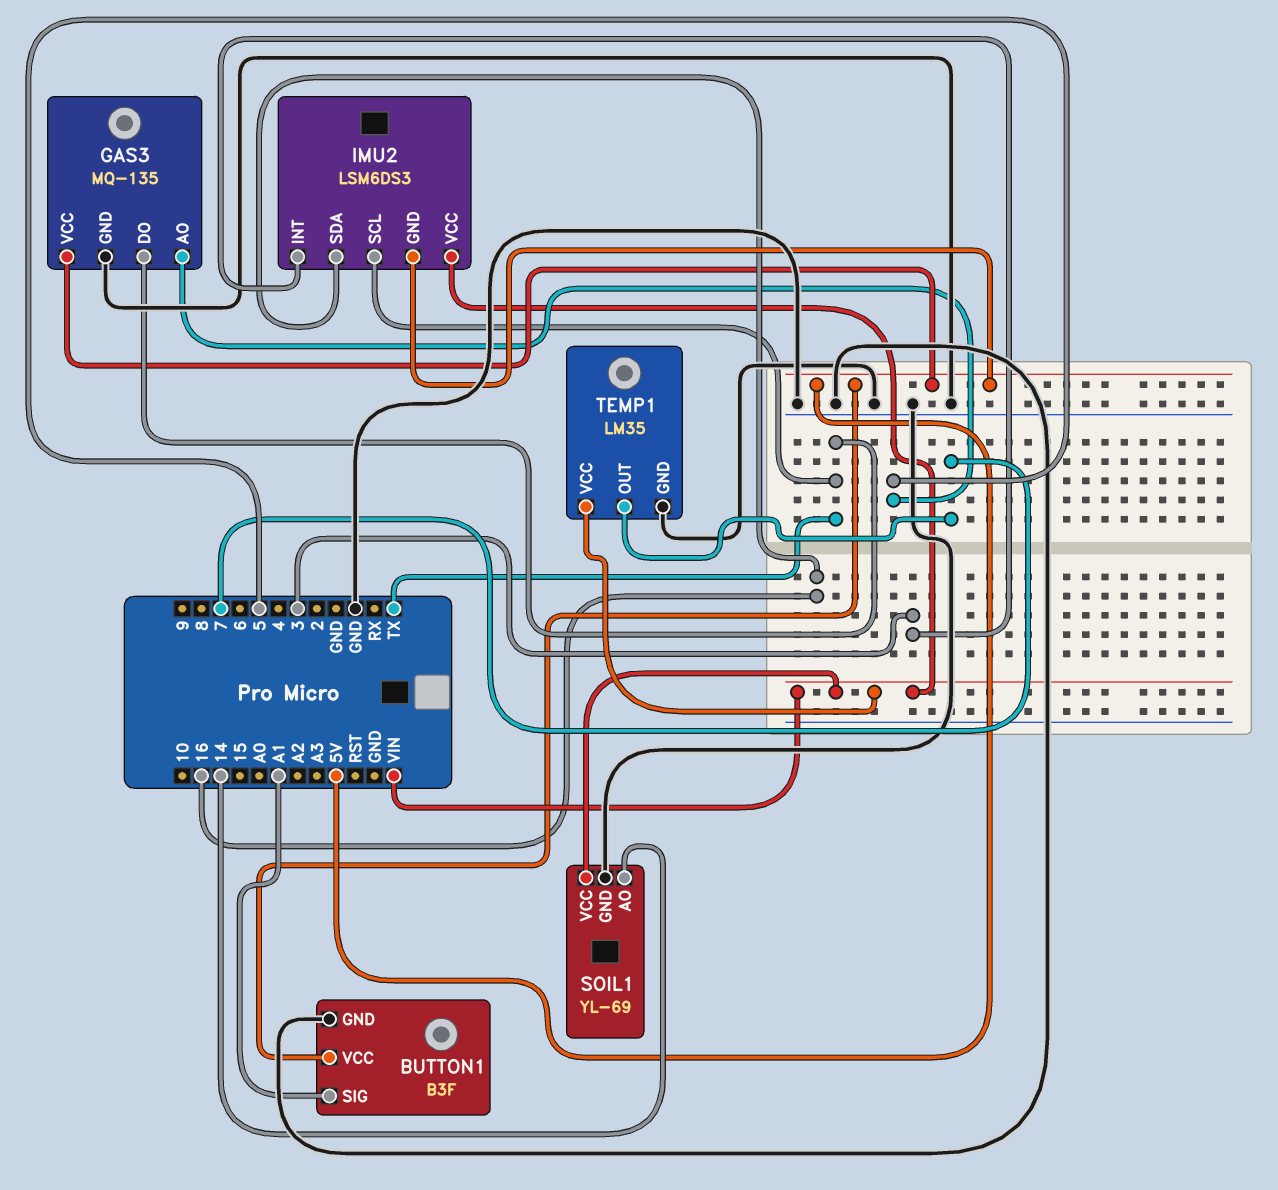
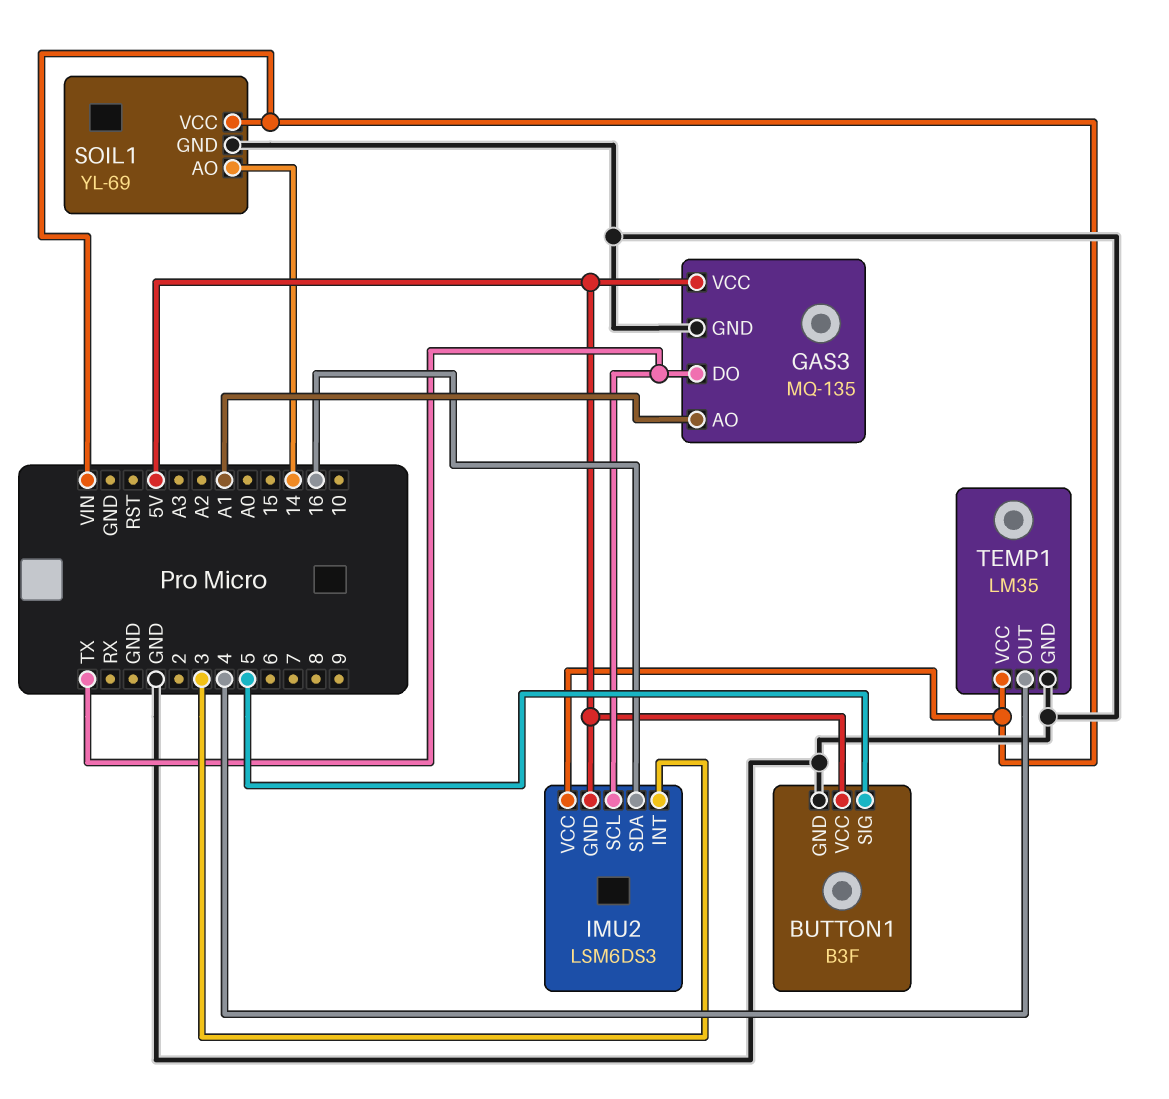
BUTTON1 pin SIG: A1 -> 5
GAS3 pin AO: 5 -> A1
TEMP1 pin OUT: 7 -> 4

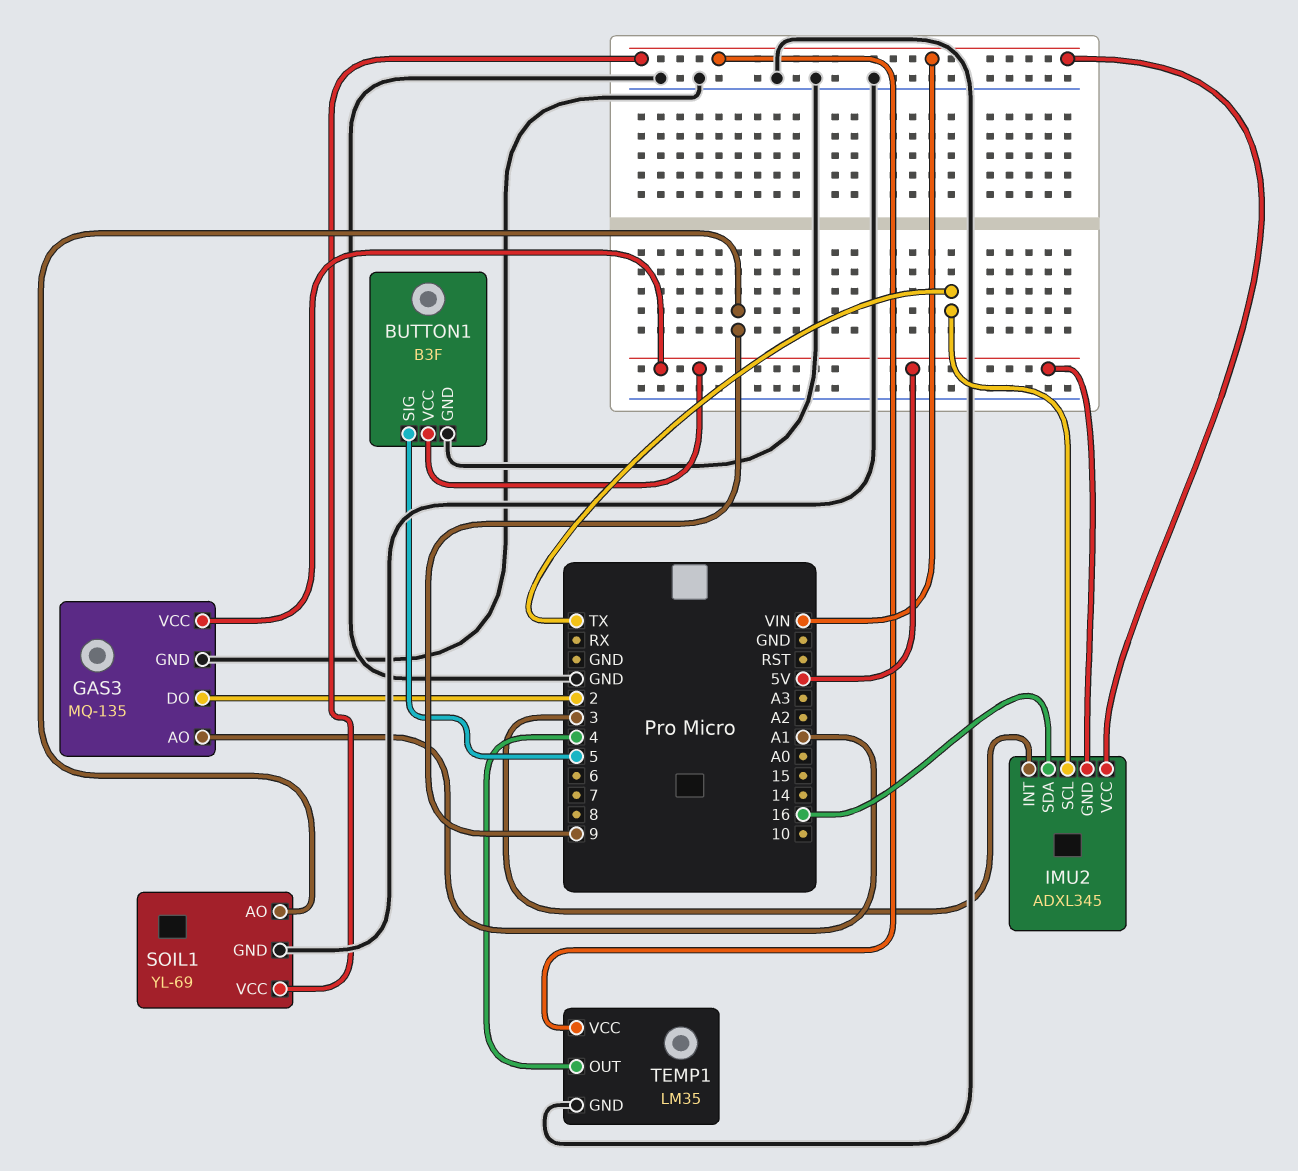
GAS3 pin DO: TX -> 2
IMU2: LSM6DS3 -> ADXL345
SOIL1 pin AO: 14 -> 9

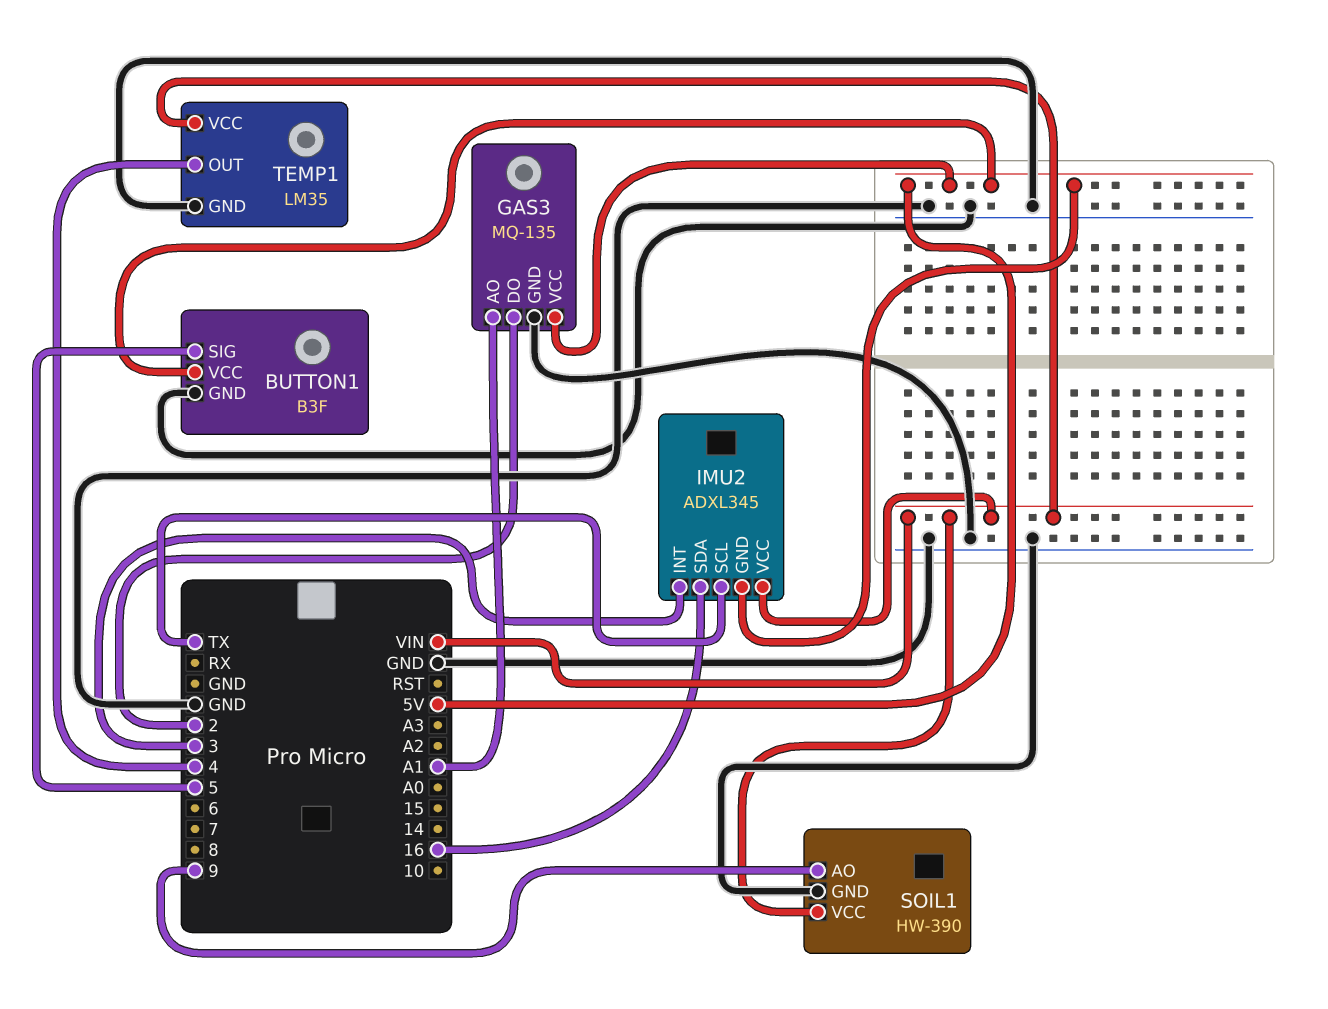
SOIL1: YL-69 -> HW-390

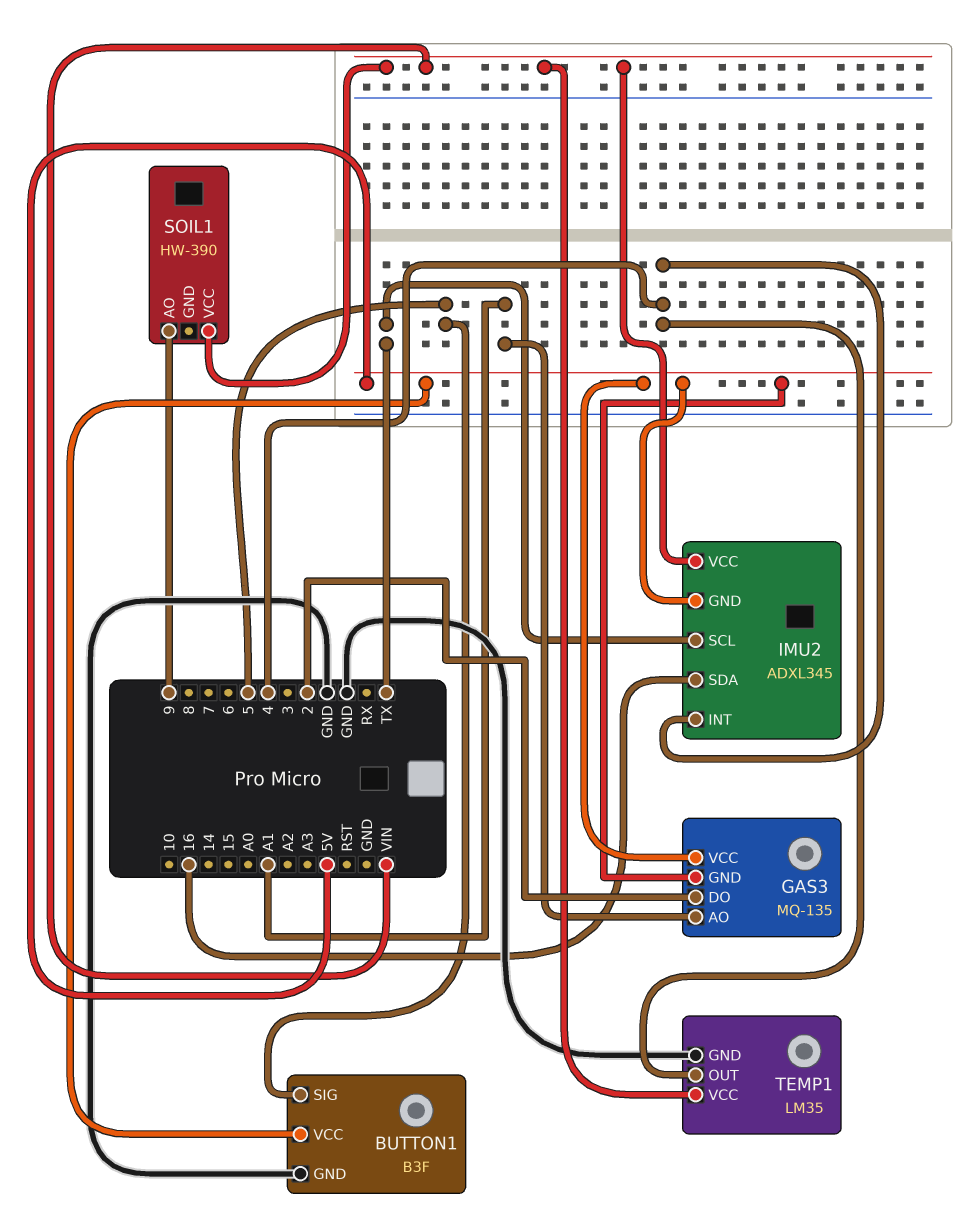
GAS3 pin GND: GND -> 5V
IMU2 pin INT: 3 -> 4
SOIL1 pin GND: GND -> none

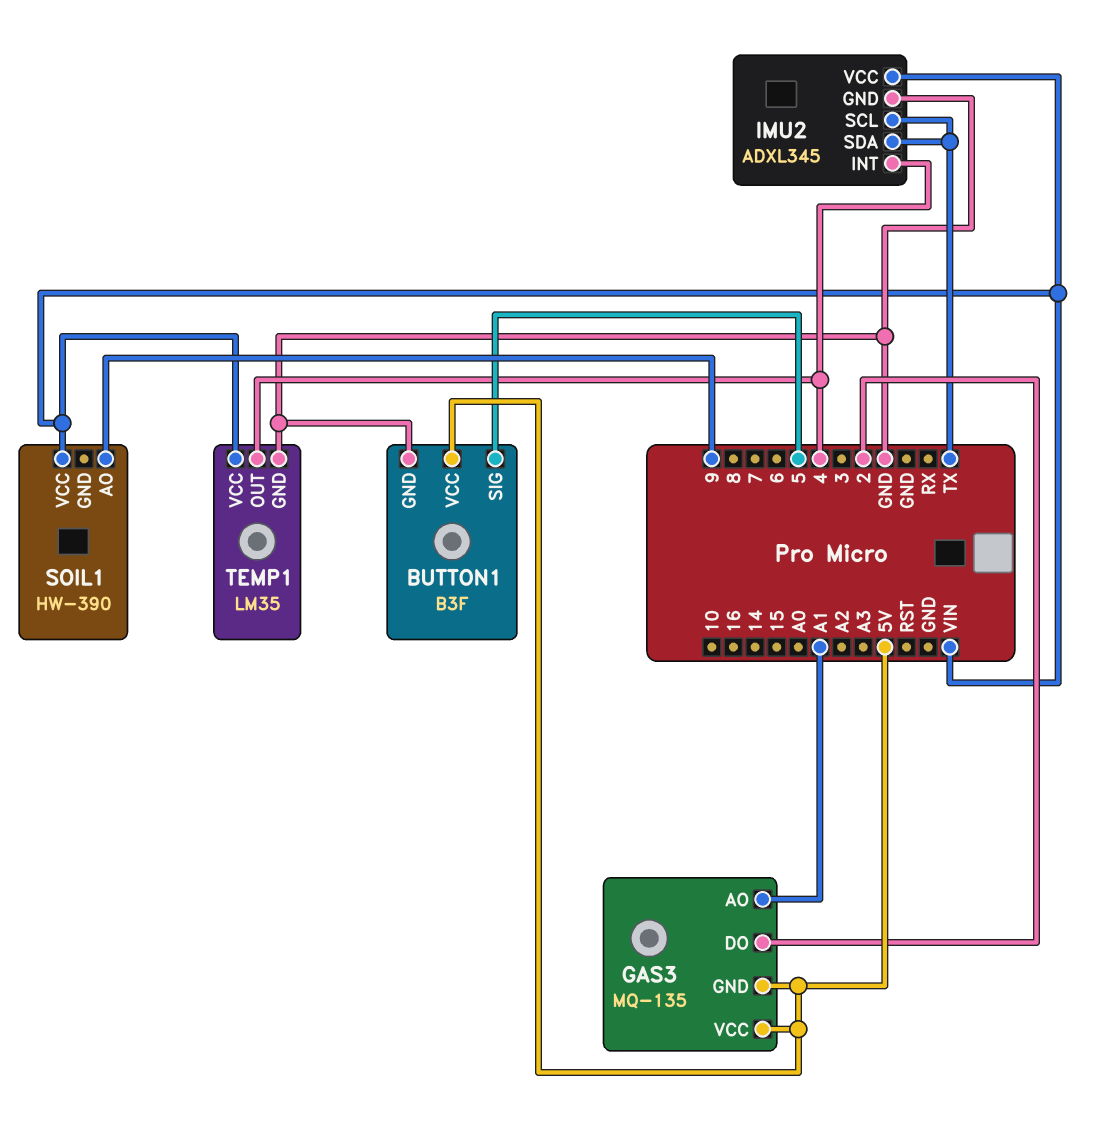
IMU2 pin GND: 5V -> GND
IMU2 pin SDA: 16 -> TX

